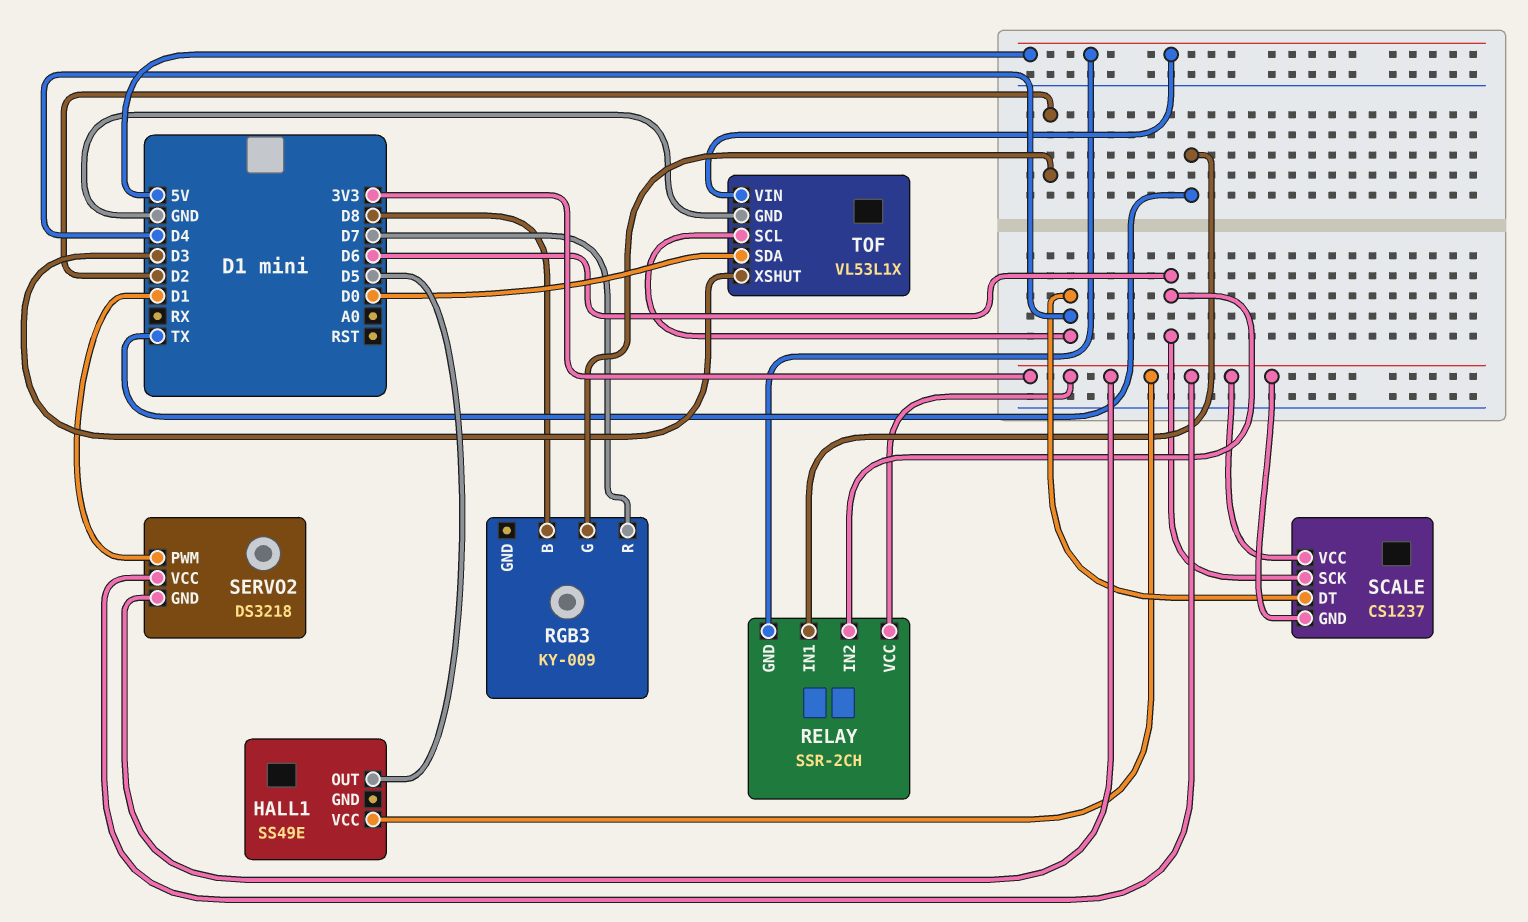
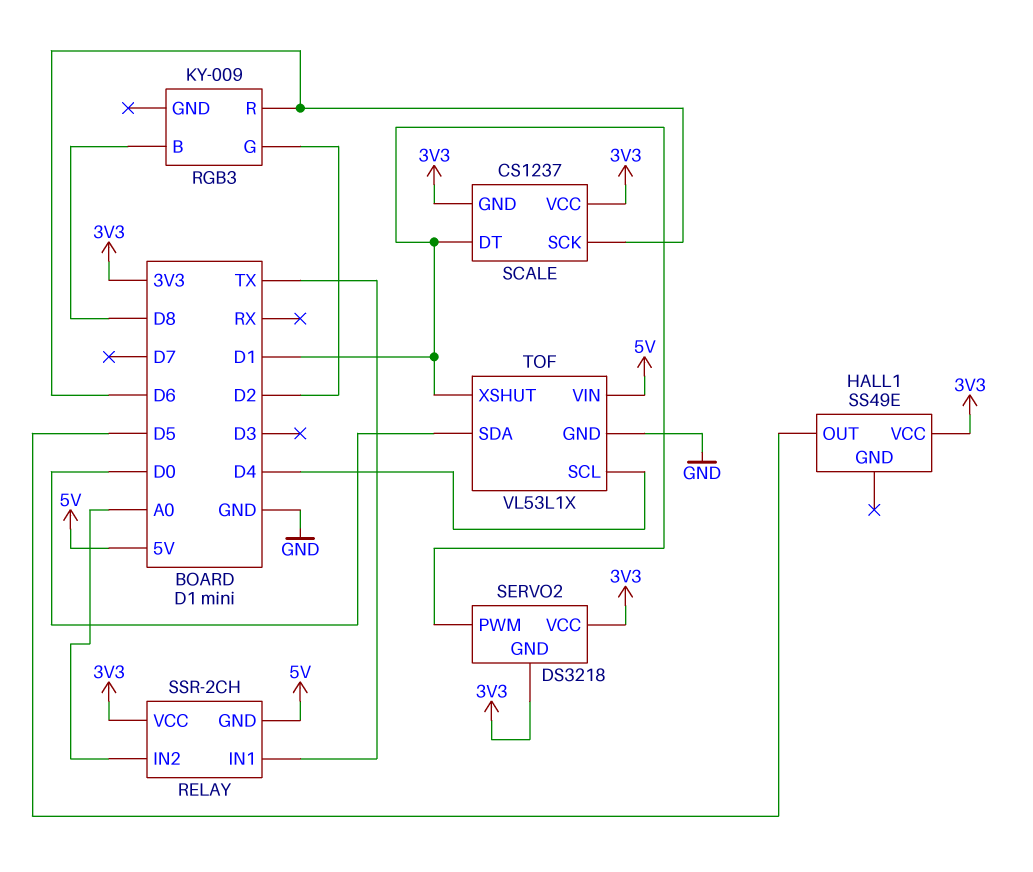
RELAY pin IN2: D6 -> A0
RGB3 pin R: D7 -> D6
SCALE pin DT: D4 -> D1
TOF pin XSHUT: D3 -> D1

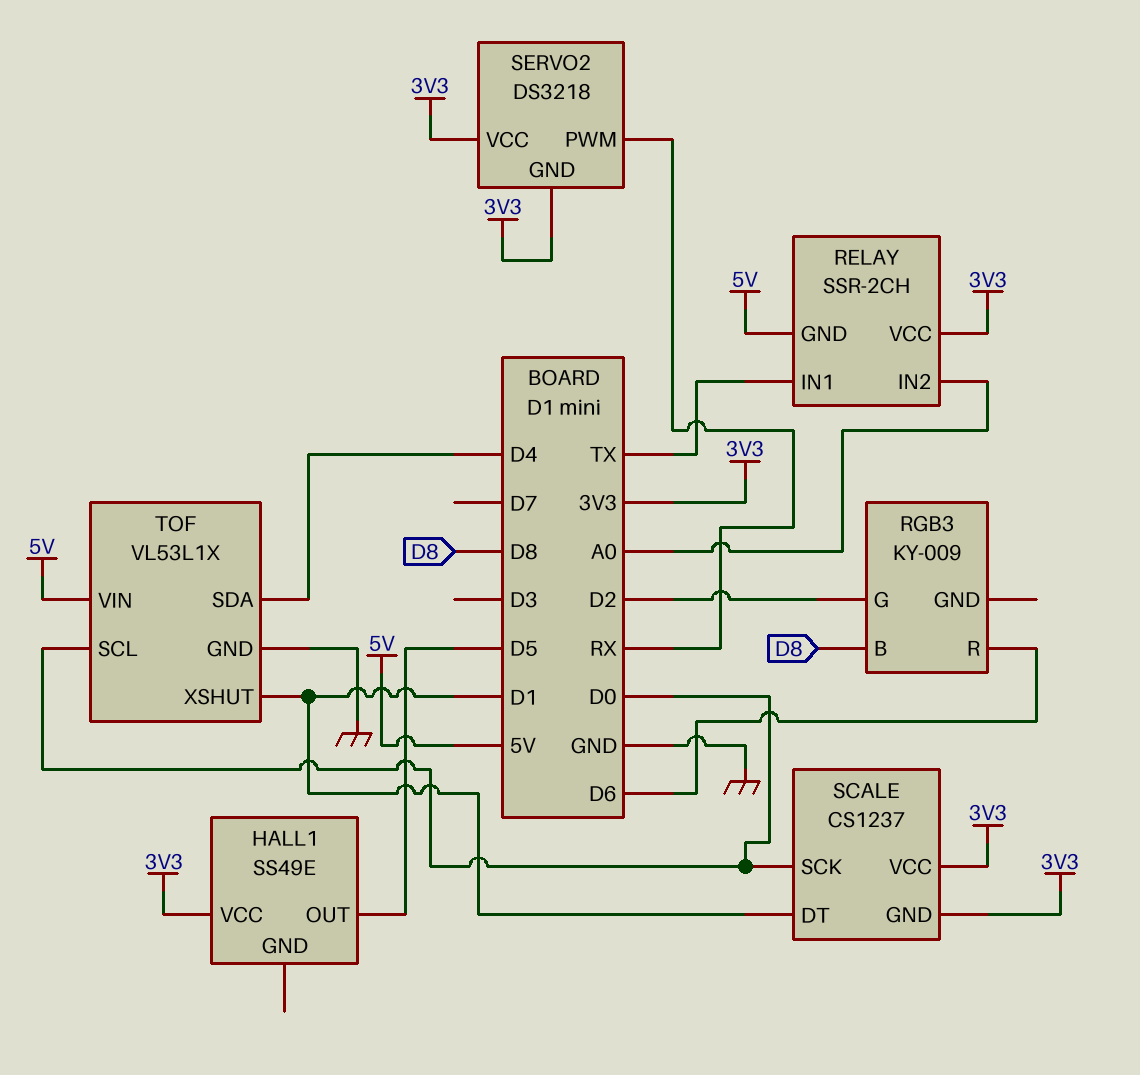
SCALE pin SCK: D6 -> D0
SERVO2 pin PWM: D1 -> RX
TOF pin SCL: D4 -> D0
TOF pin SDA: D0 -> D4

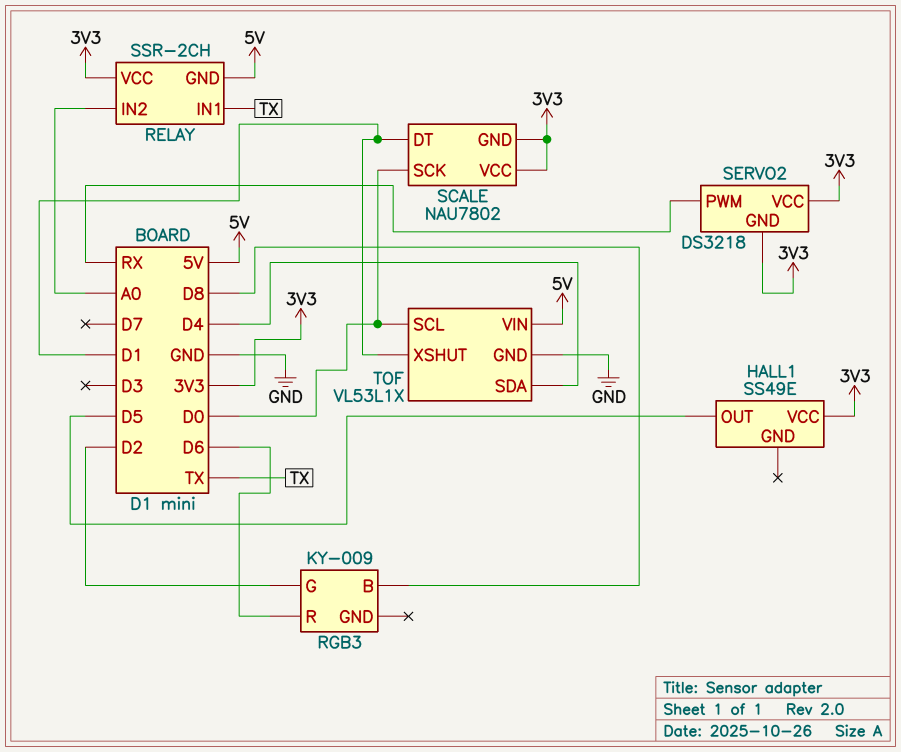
SCALE: CS1237 -> NAU7802

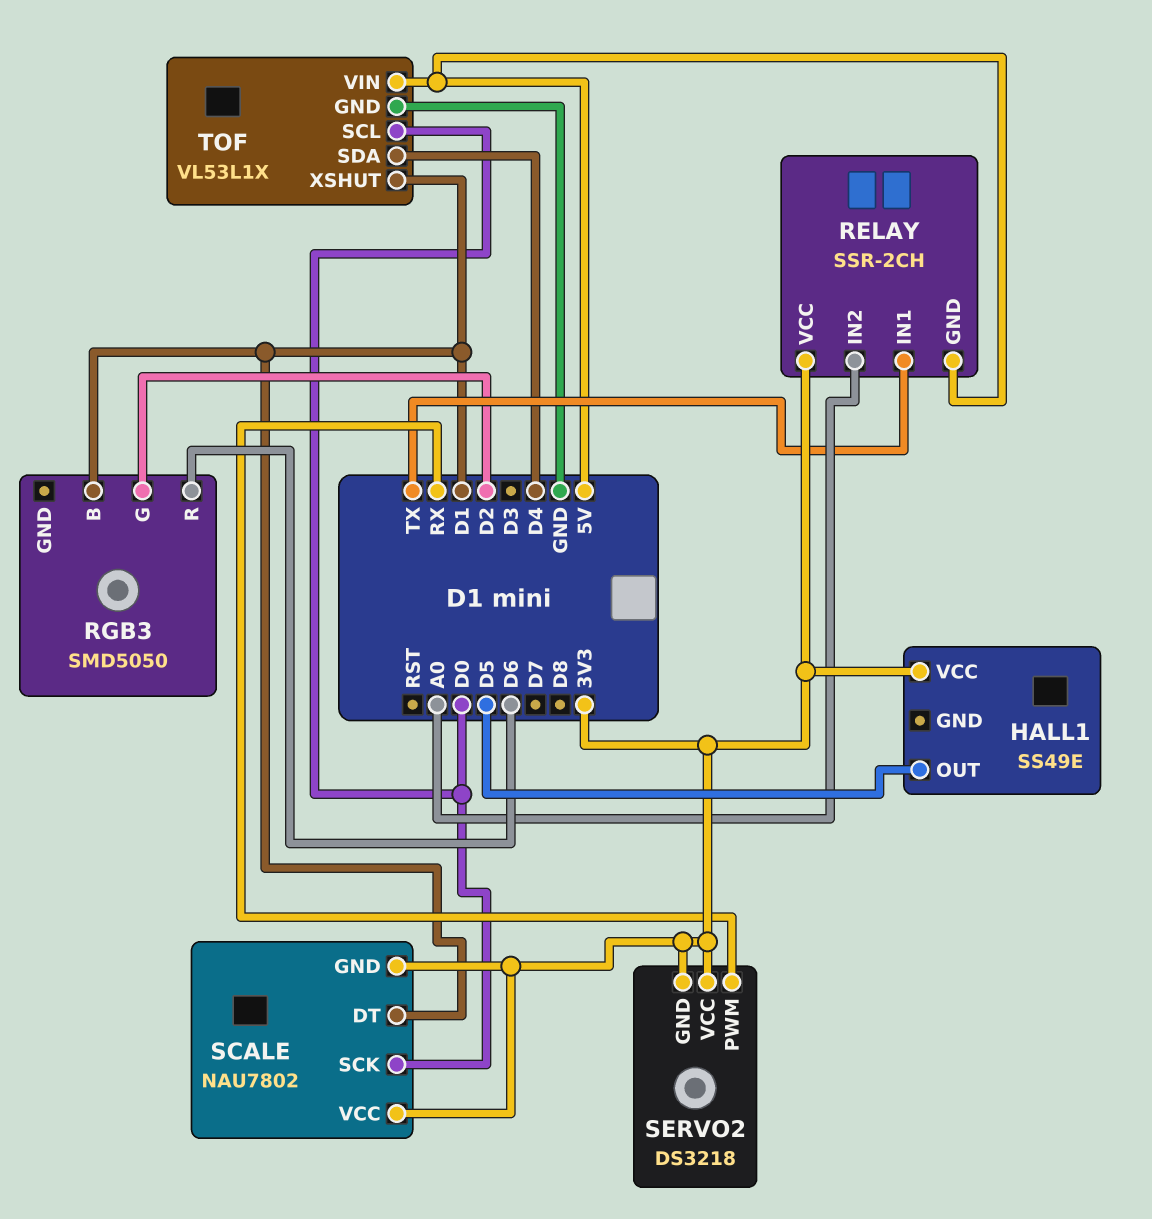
RGB3: KY-009 -> SMD5050
RGB3 pin B: D8 -> D1

